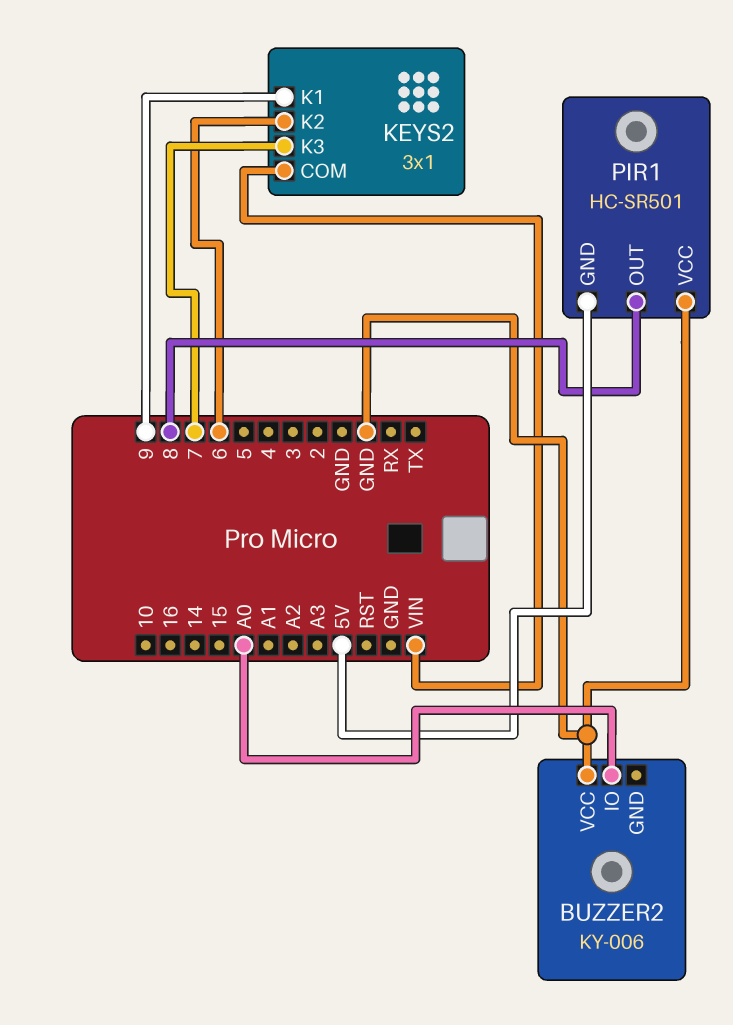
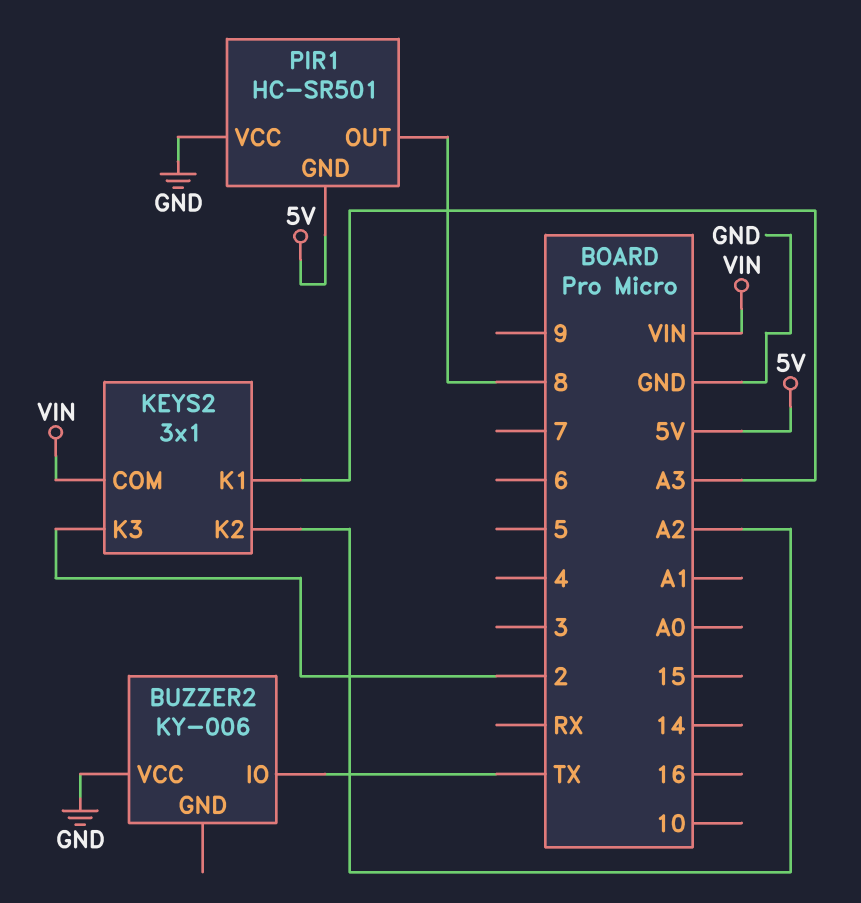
BUZZER2 pin IO: A0 -> TX
KEYS2 pin K1: 9 -> A3
KEYS2 pin K2: 6 -> A2
KEYS2 pin K3: 7 -> 2

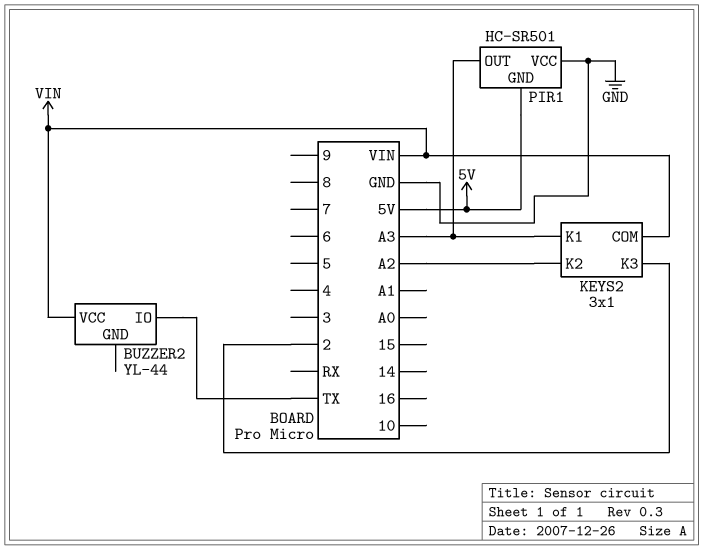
BUZZER2: KY-006 -> YL-44
BUZZER2 pin VCC: GND -> VIN
PIR1 pin OUT: 8 -> A3

